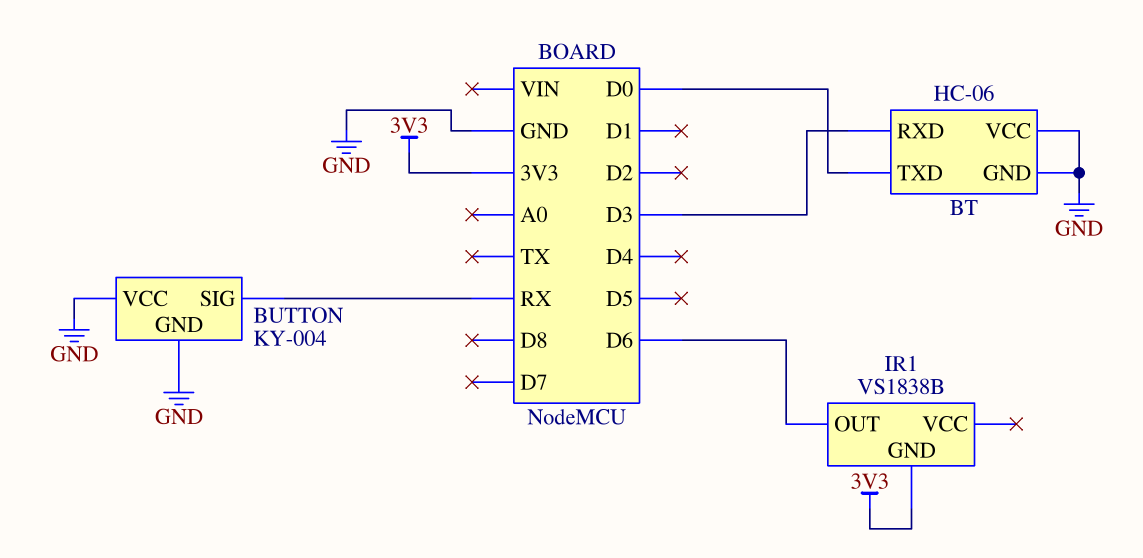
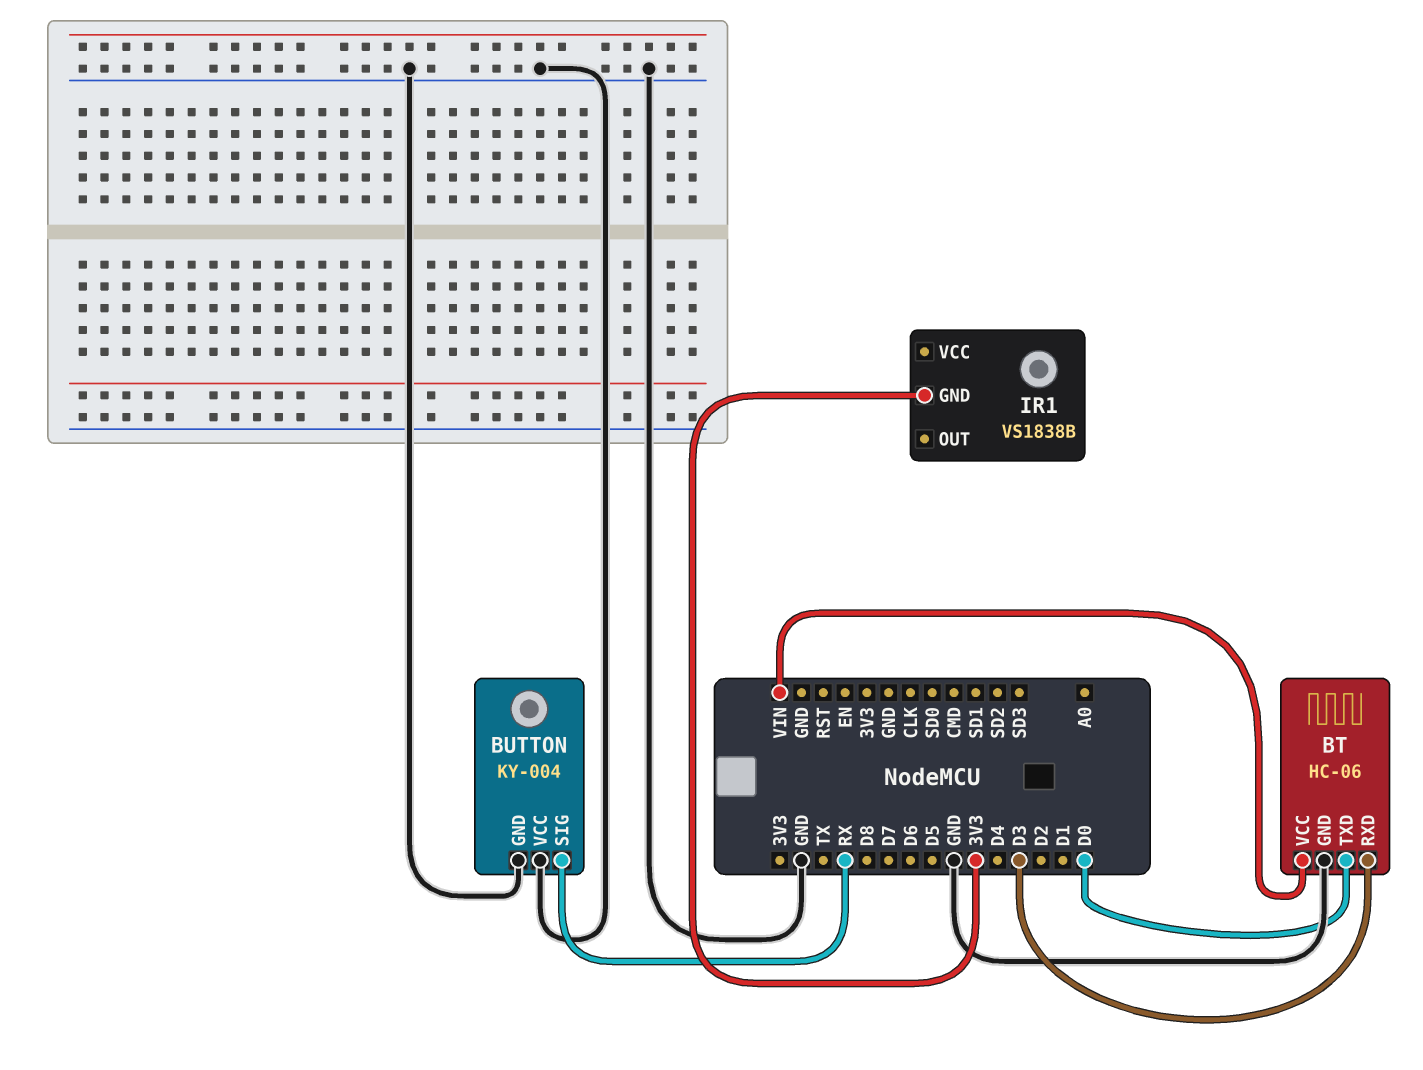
BT pin VCC: GND -> VIN
IR1 pin OUT: D6 -> none

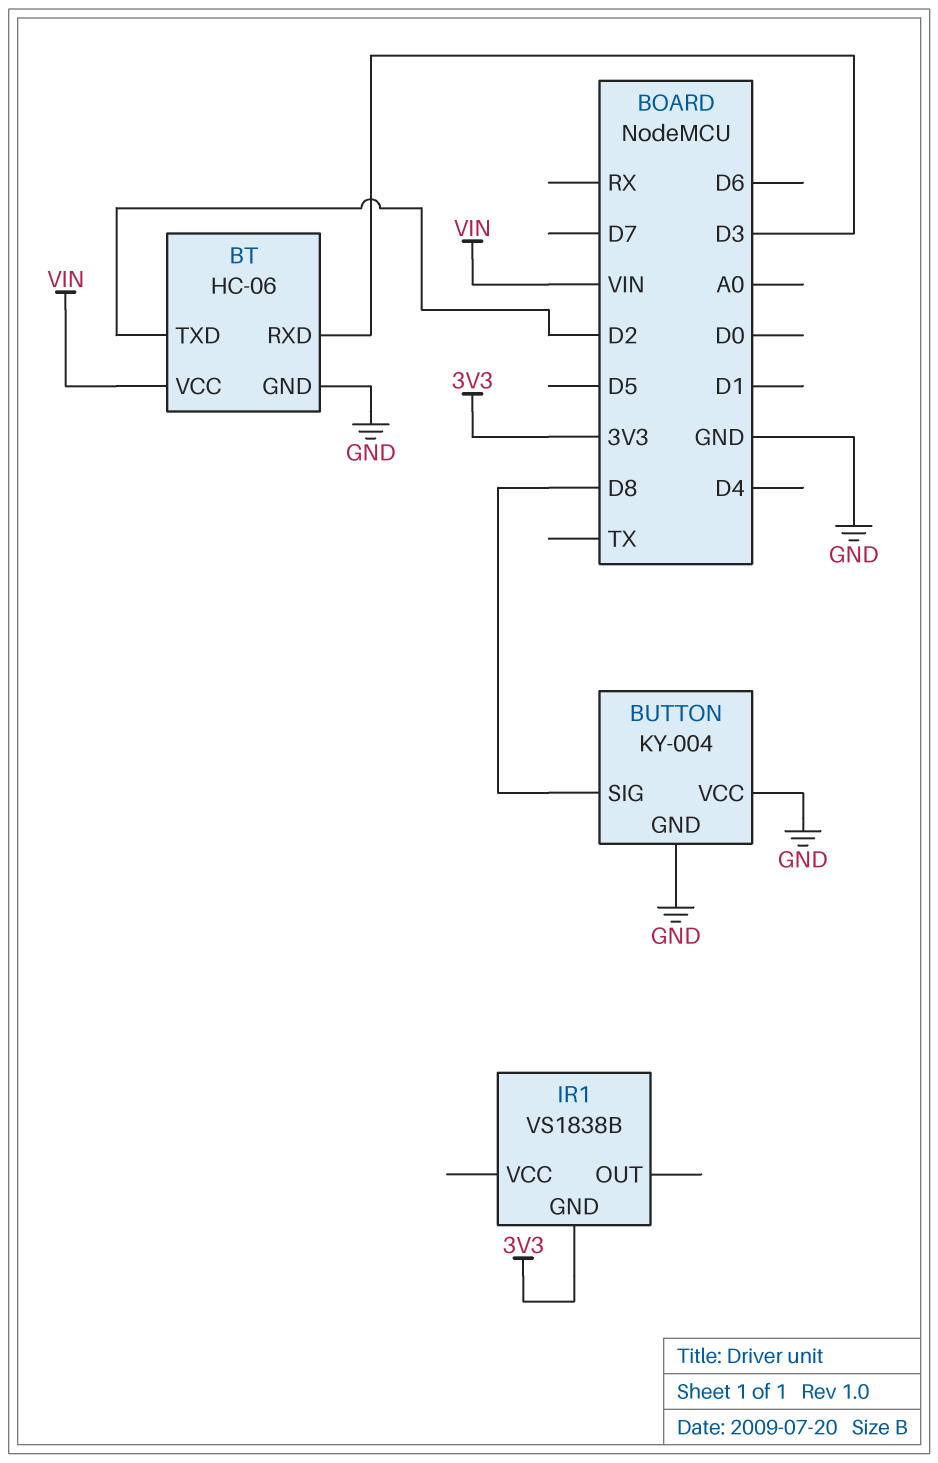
BT pin TXD: D0 -> D2
BUTTON pin SIG: RX -> D8

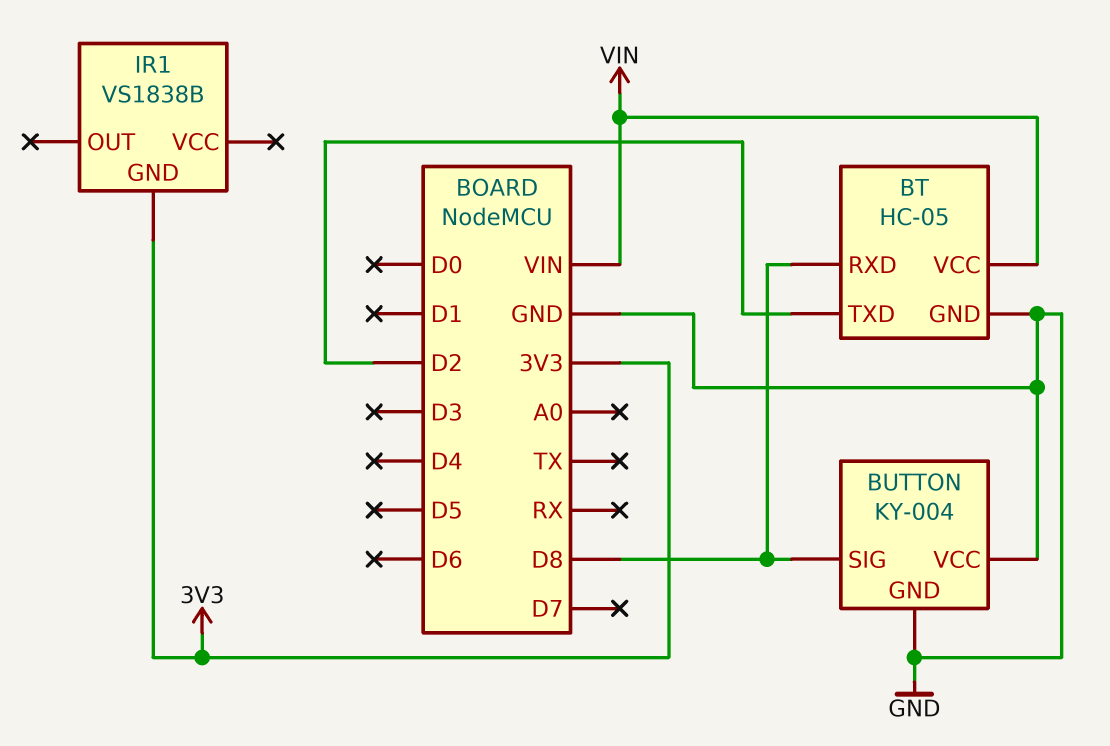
BT: HC-06 -> HC-05
BT pin RXD: D3 -> D8

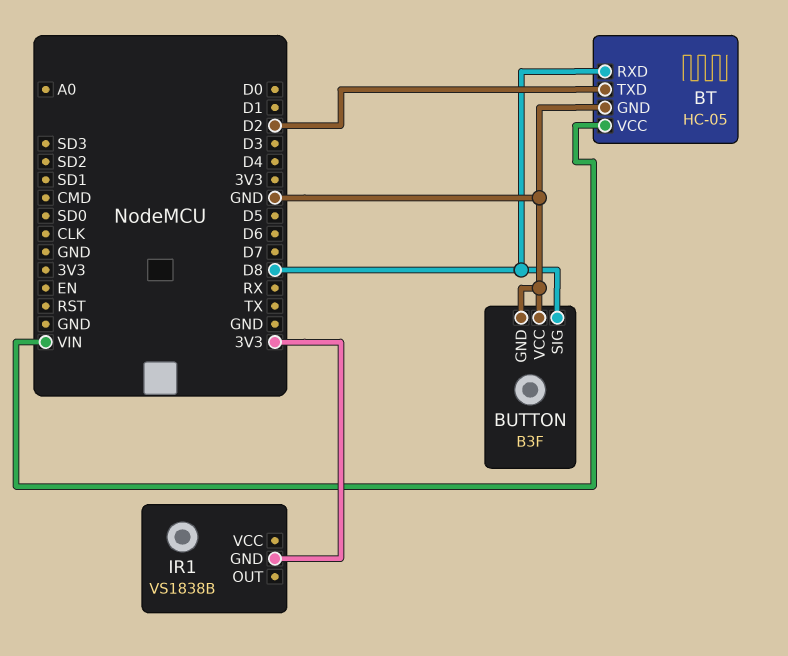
BUTTON: KY-004 -> B3F

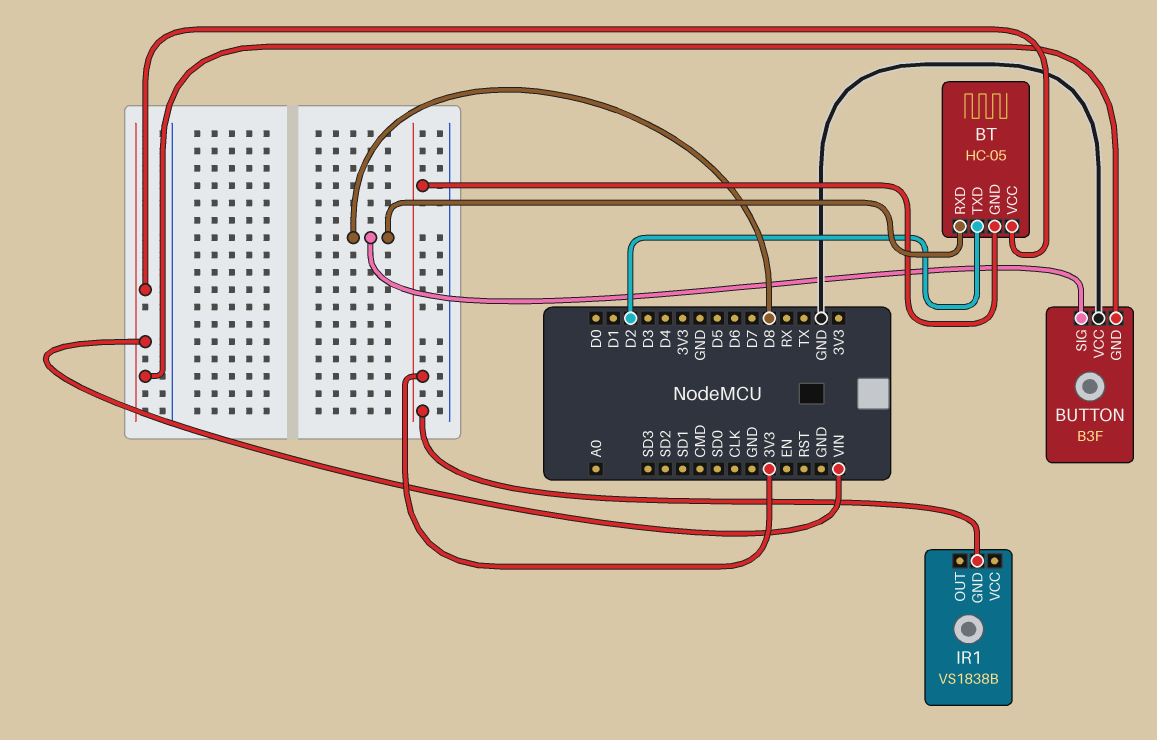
BT pin GND: GND -> 3V3
BUTTON pin GND: GND -> VIN

